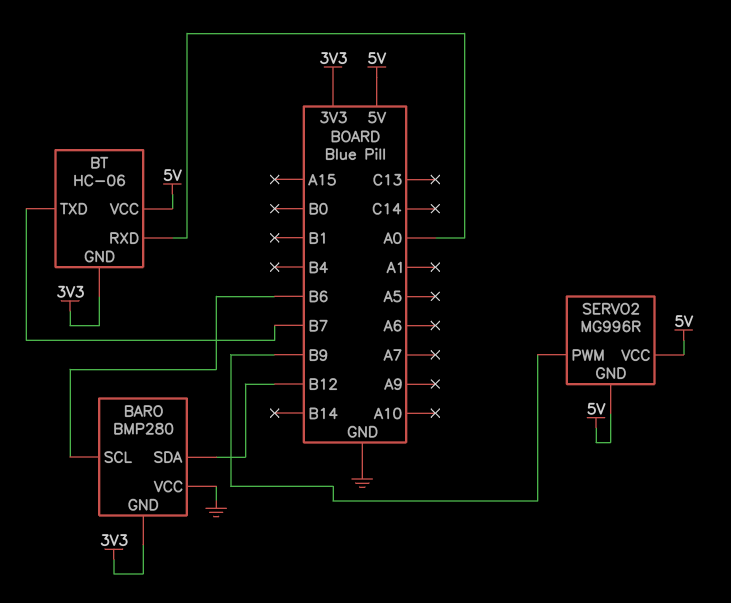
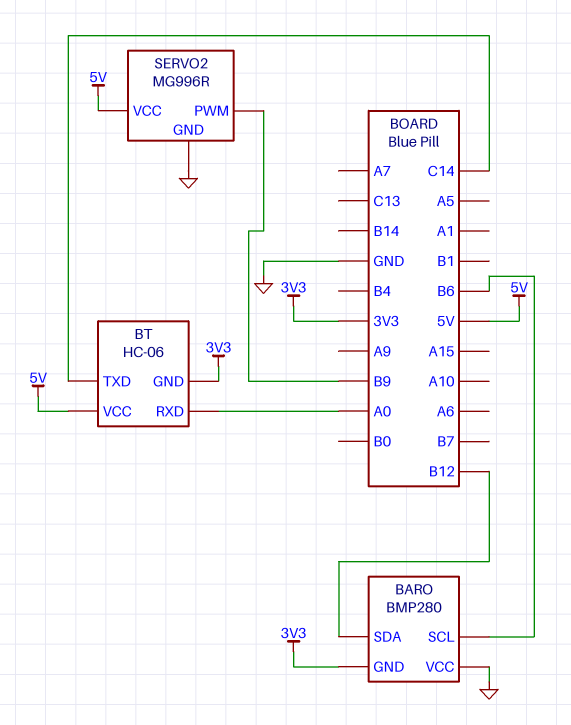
BT pin TXD: B7 -> C14
SERVO2 pin GND: 5V -> GND

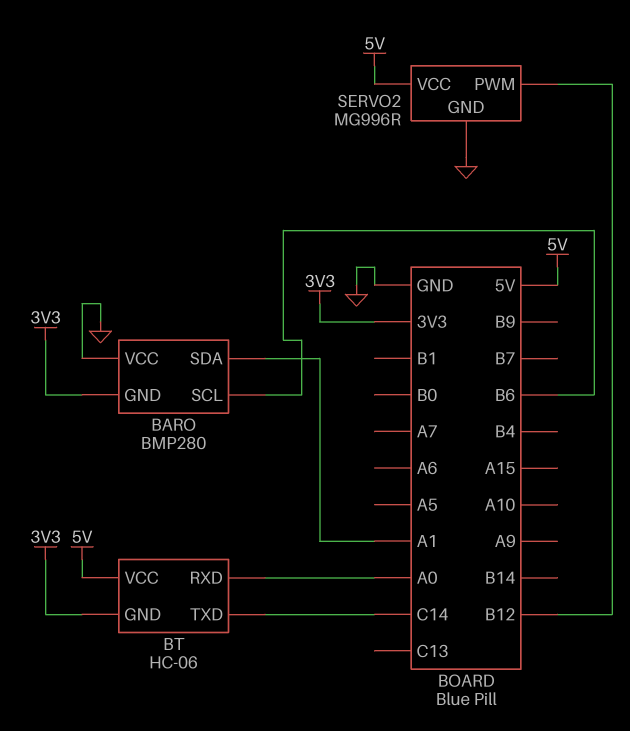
BARO pin SDA: B12 -> A1
SERVO2 pin PWM: B9 -> B12

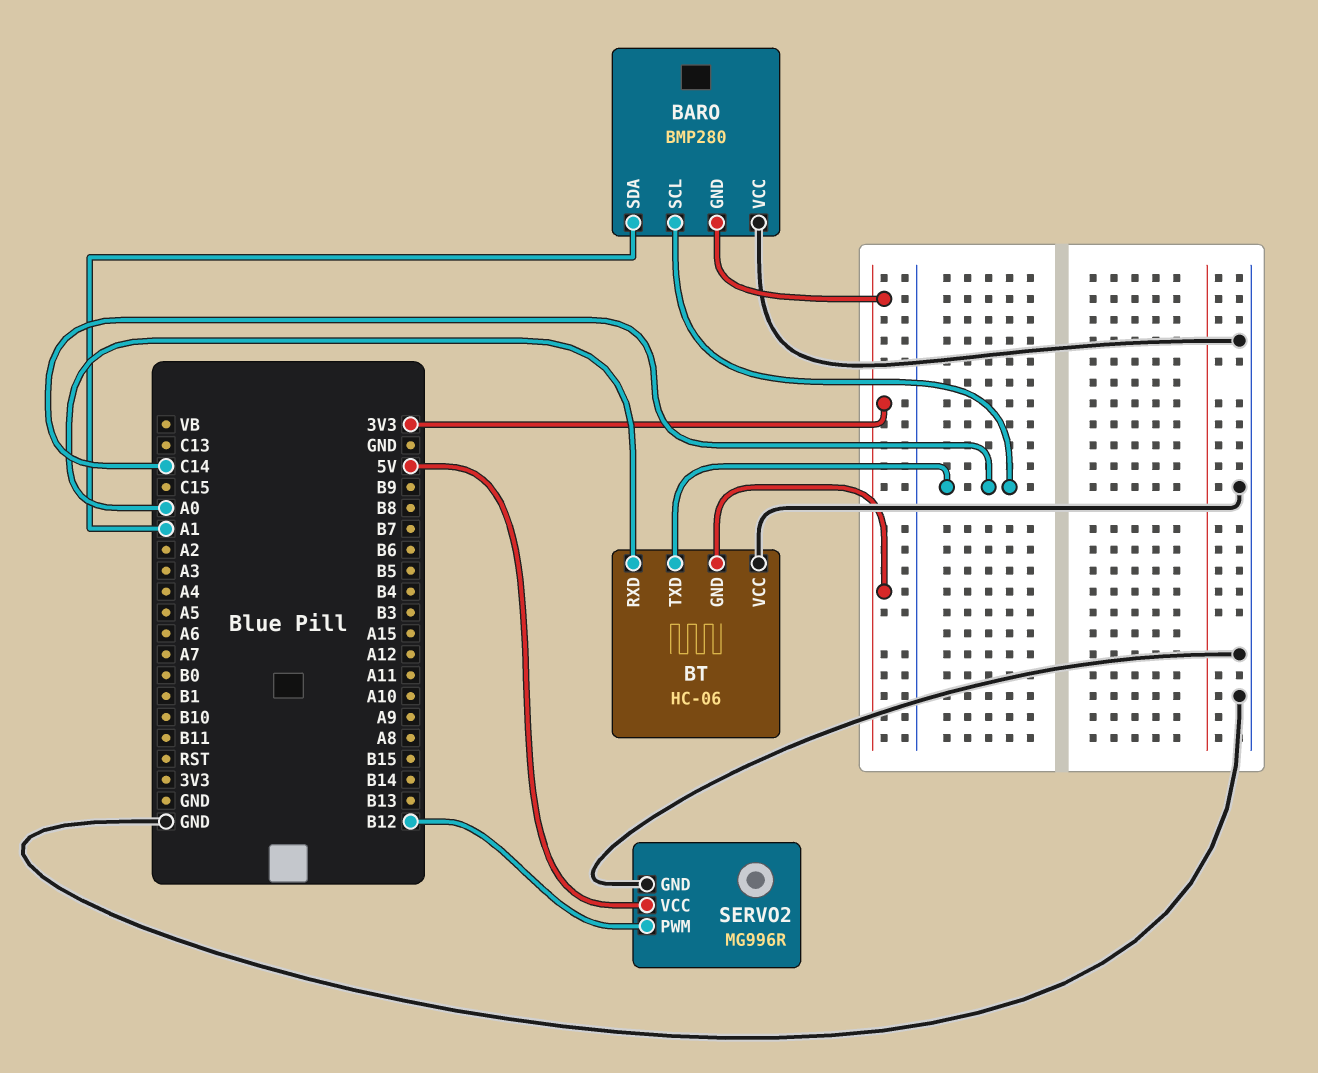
BARO pin SCL: B6 -> C14
BT pin VCC: 5V -> GND

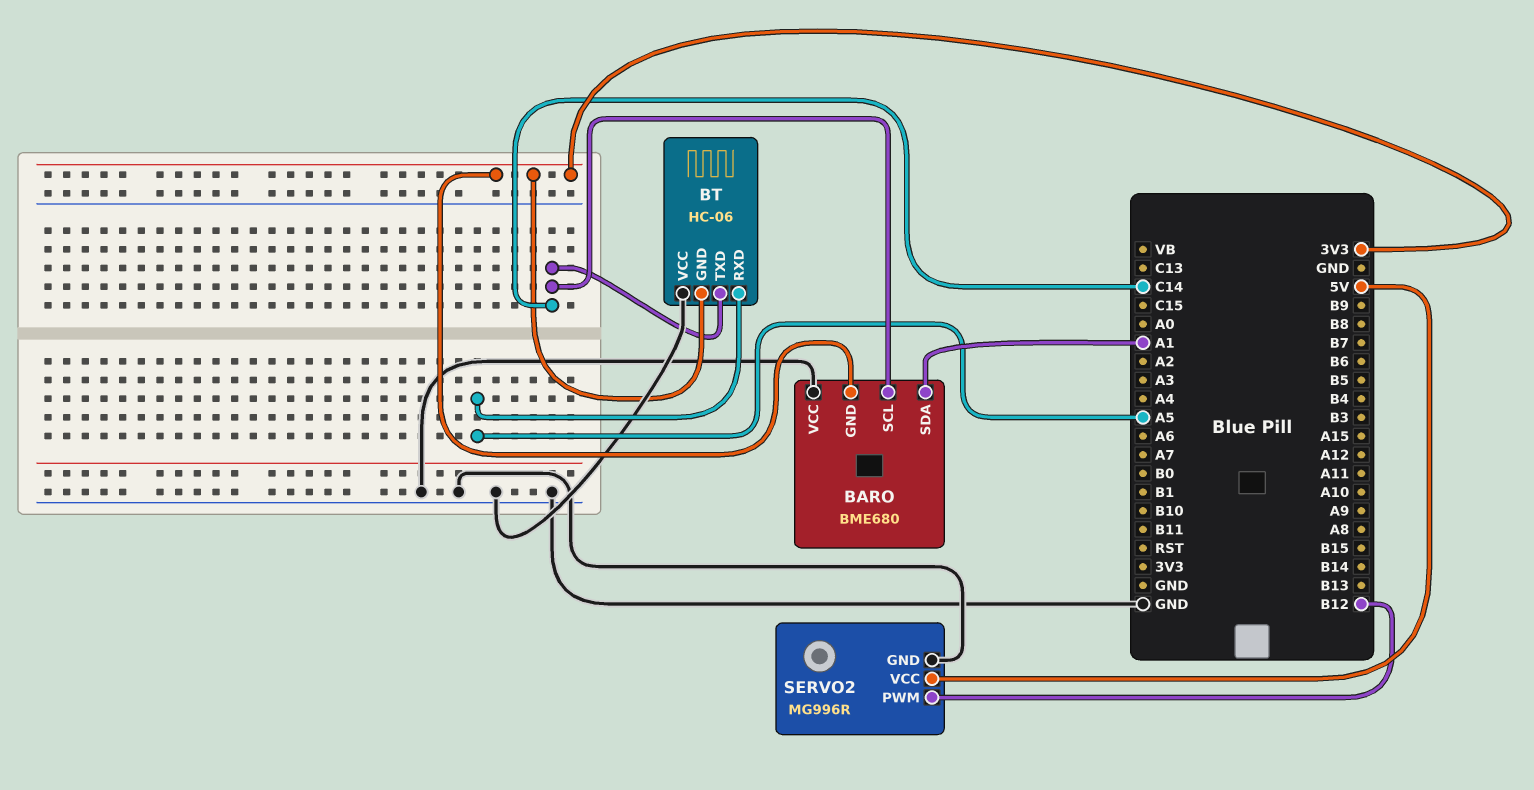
BARO: BMP280 -> BME680
BT pin RXD: A0 -> A5

